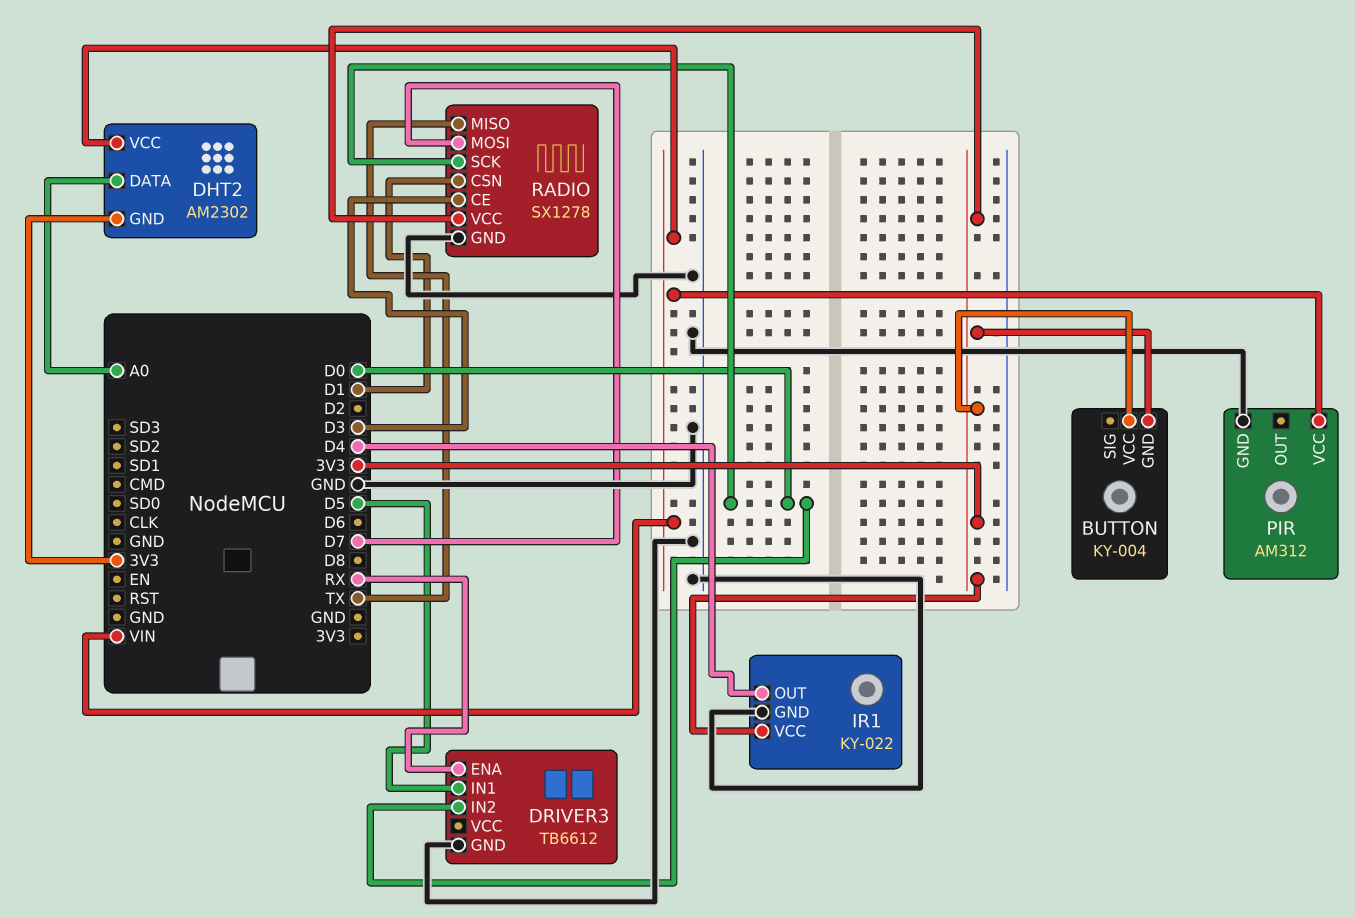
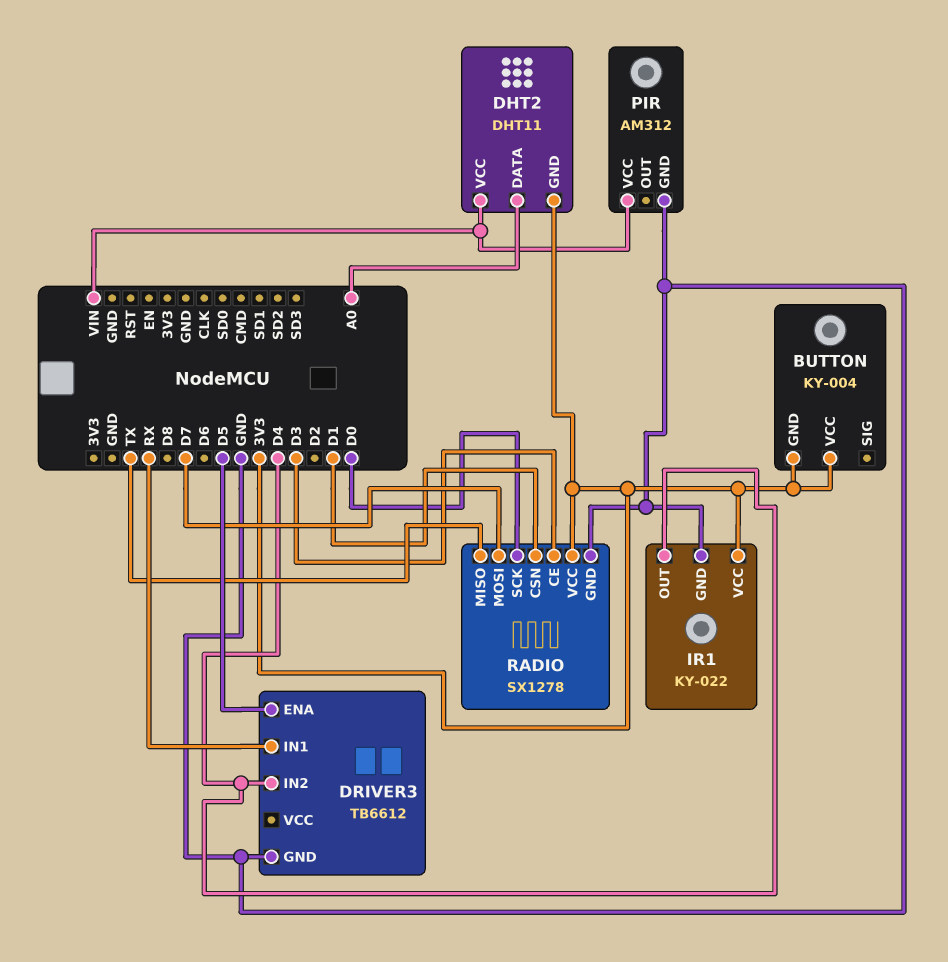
DHT2: AM2302 -> DHT11
DRIVER3 pin ENA: RX -> D5
DRIVER3 pin IN1: D5 -> RX
DRIVER3 pin IN2: D0 -> D4

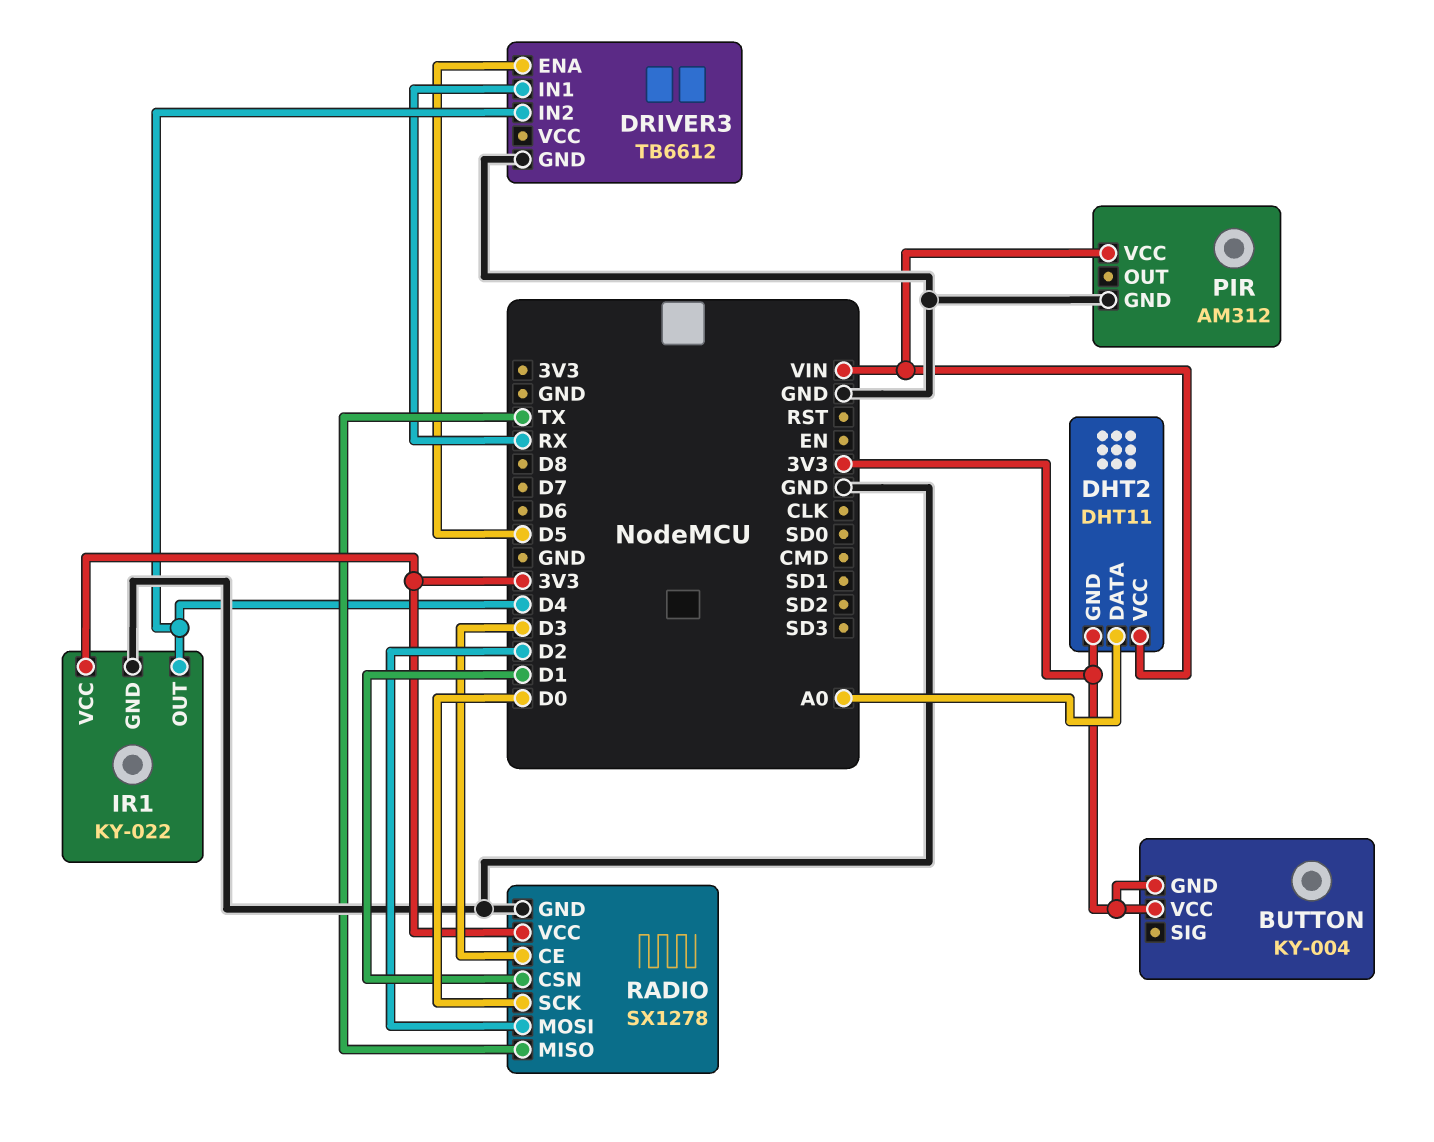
RADIO pin MOSI: D7 -> D2

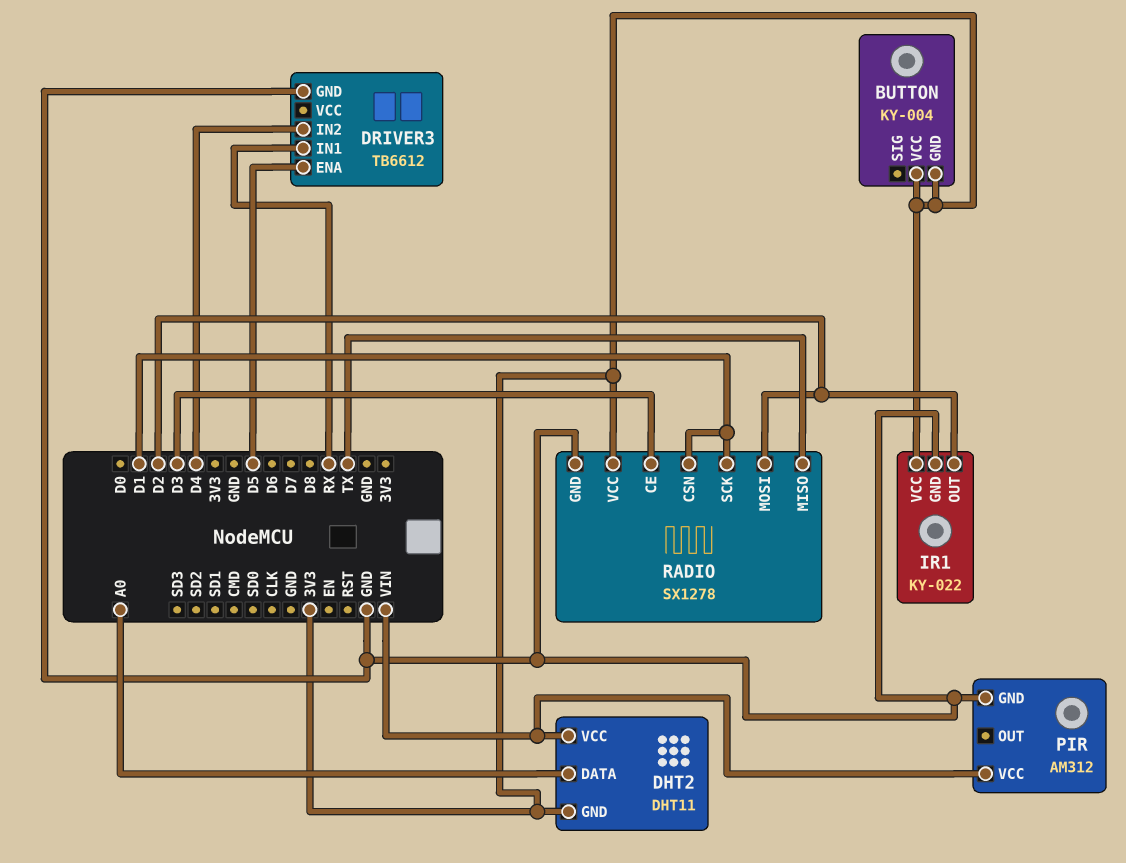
IR1 pin OUT: D4 -> D2
RADIO pin SCK: D0 -> D1

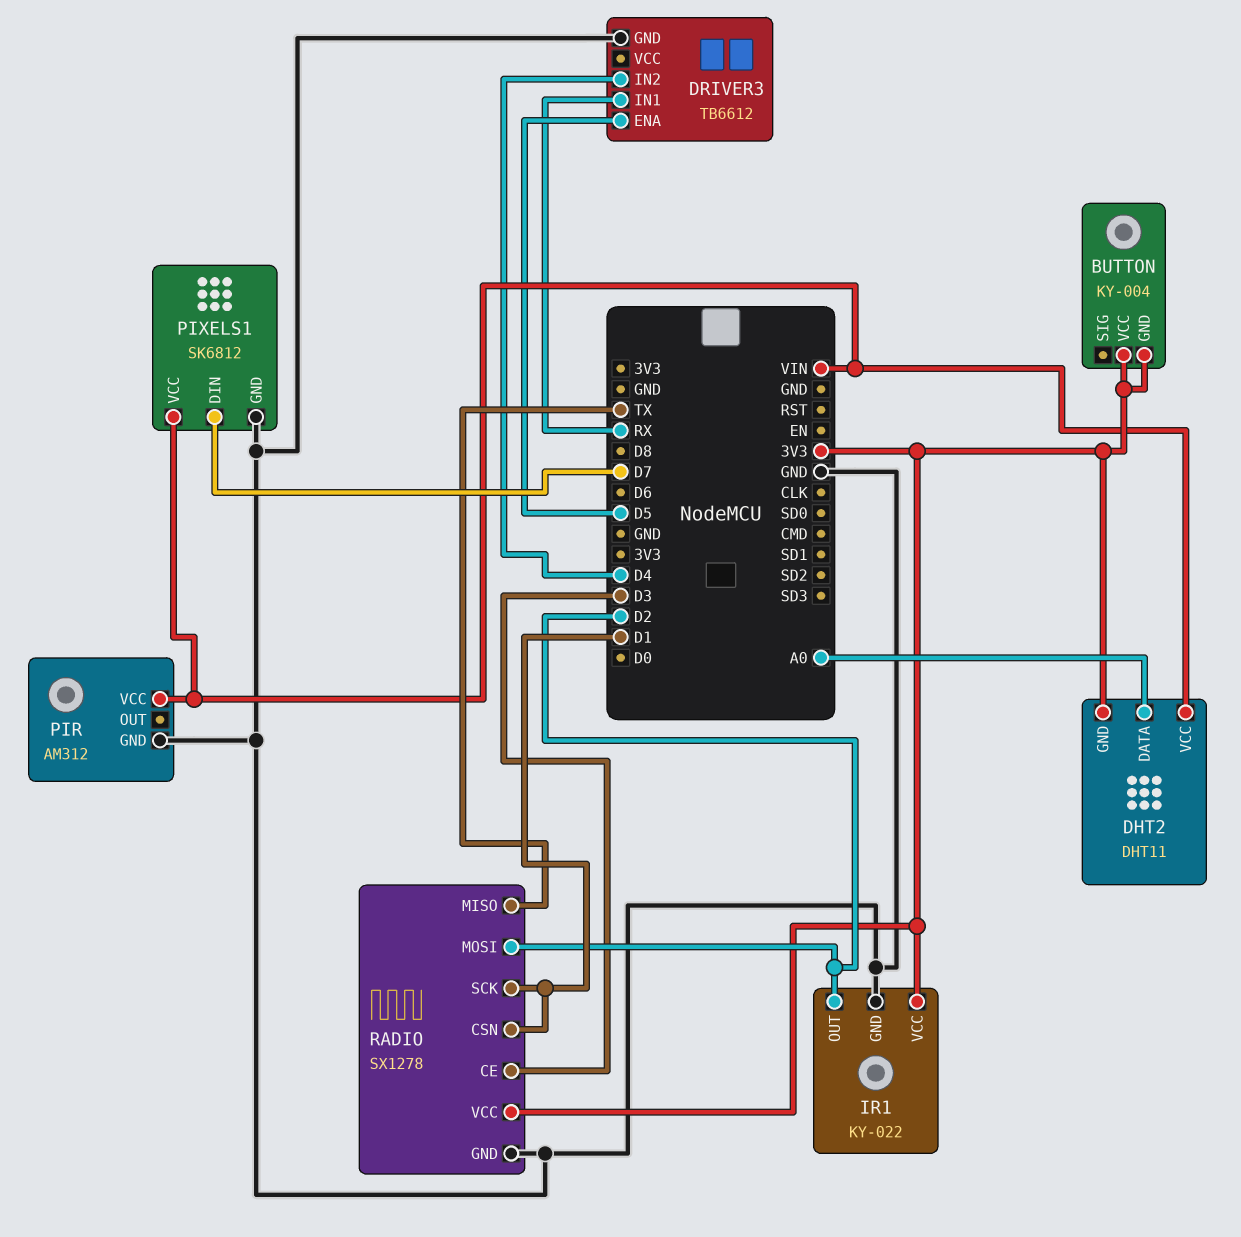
PIXELS1: none -> SK6812
PIXELS1 pin DIN: none -> D7
PIXELS1 pin GND: none -> GND
PIXELS1 pin VCC: none -> VIN

